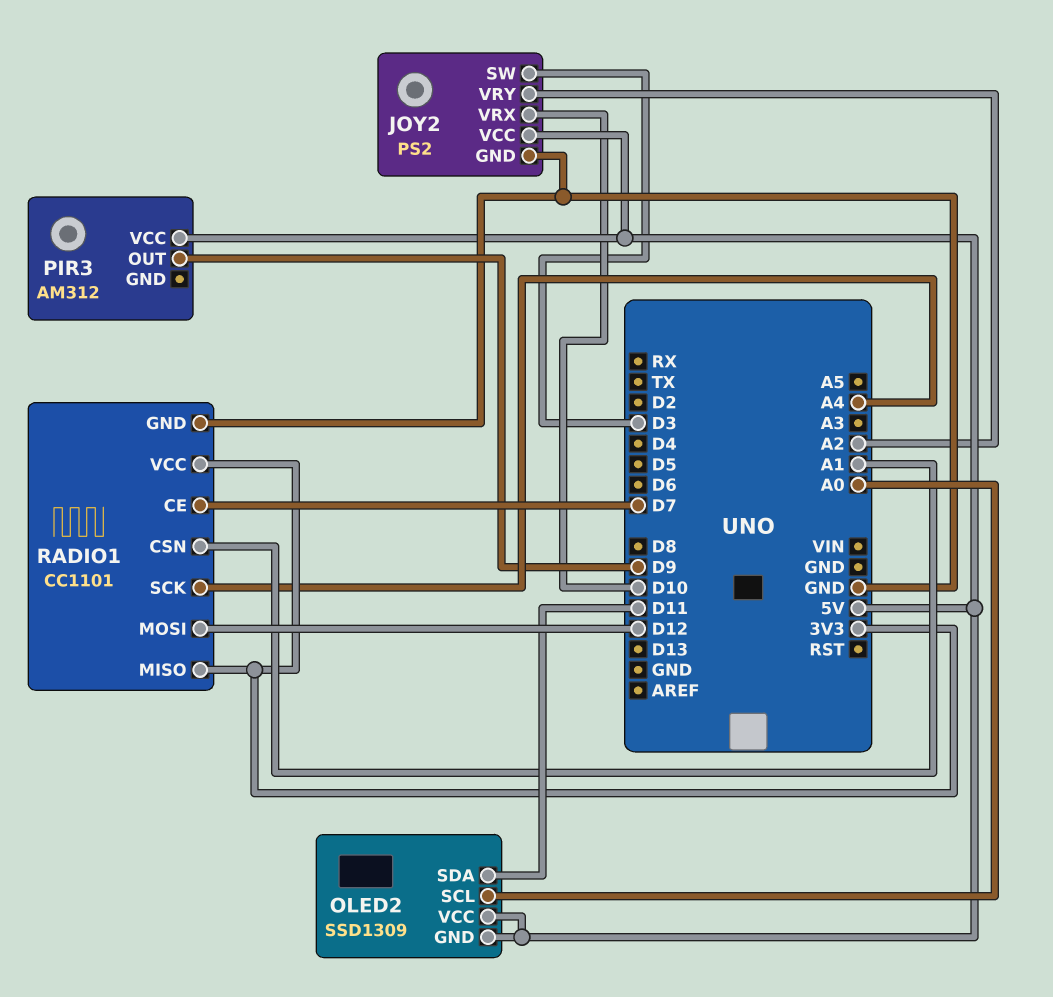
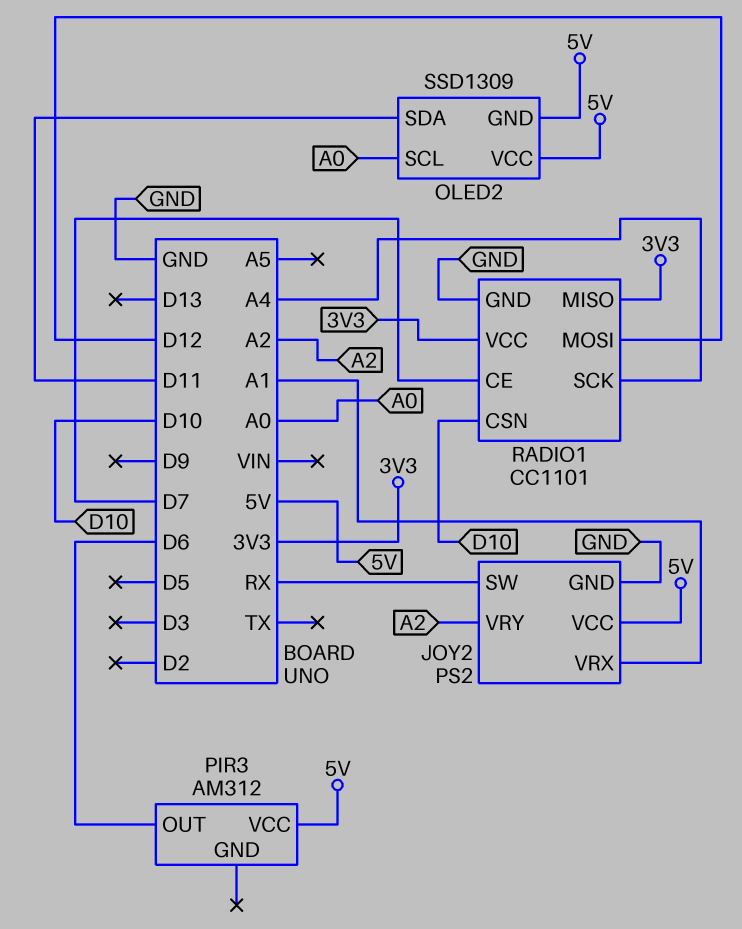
JOY2 pin SW: D3 -> RX
JOY2 pin VRX: D10 -> A1
PIR3 pin OUT: D9 -> D6
RADIO1 pin CSN: A1 -> D10

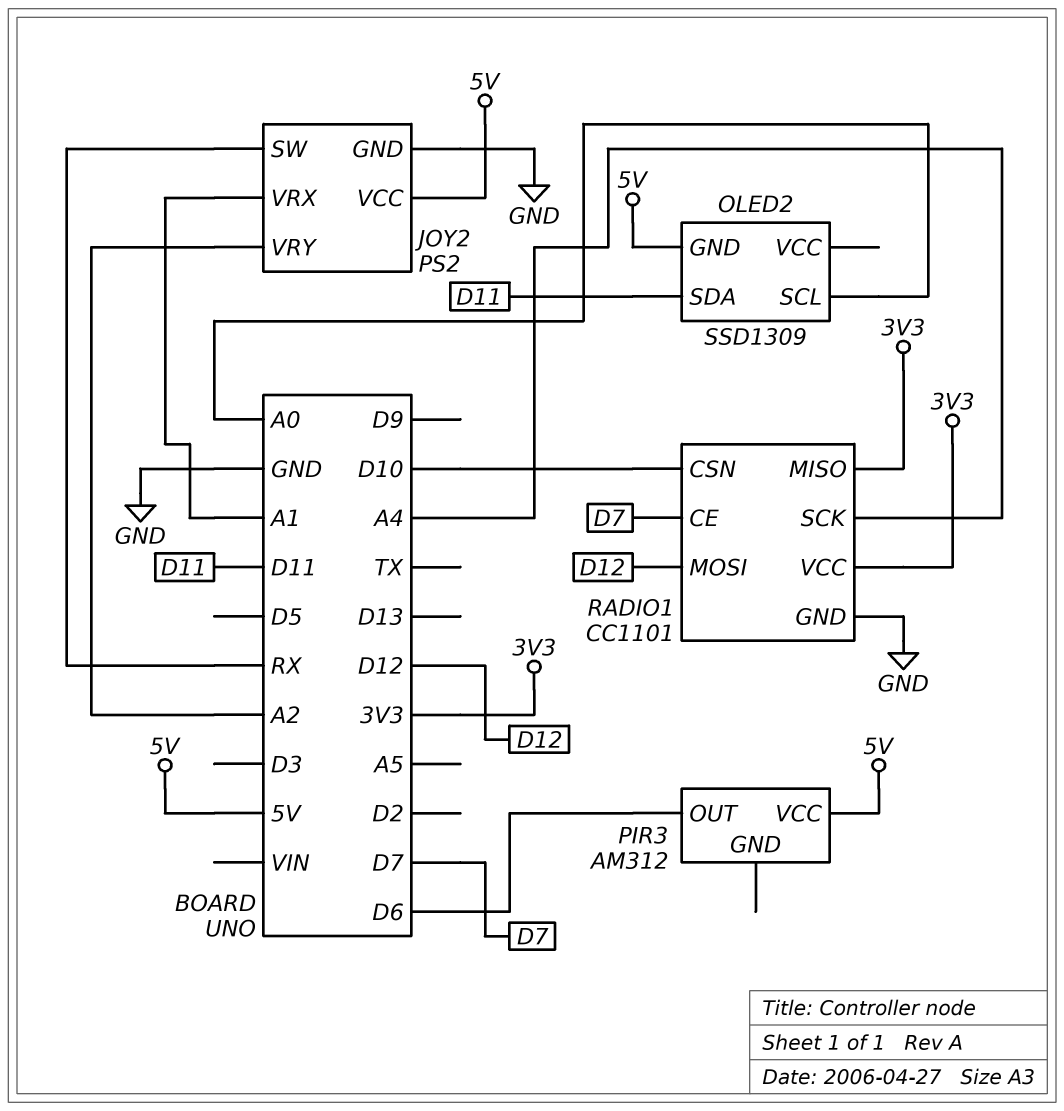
OLED2 pin VCC: 5V -> none

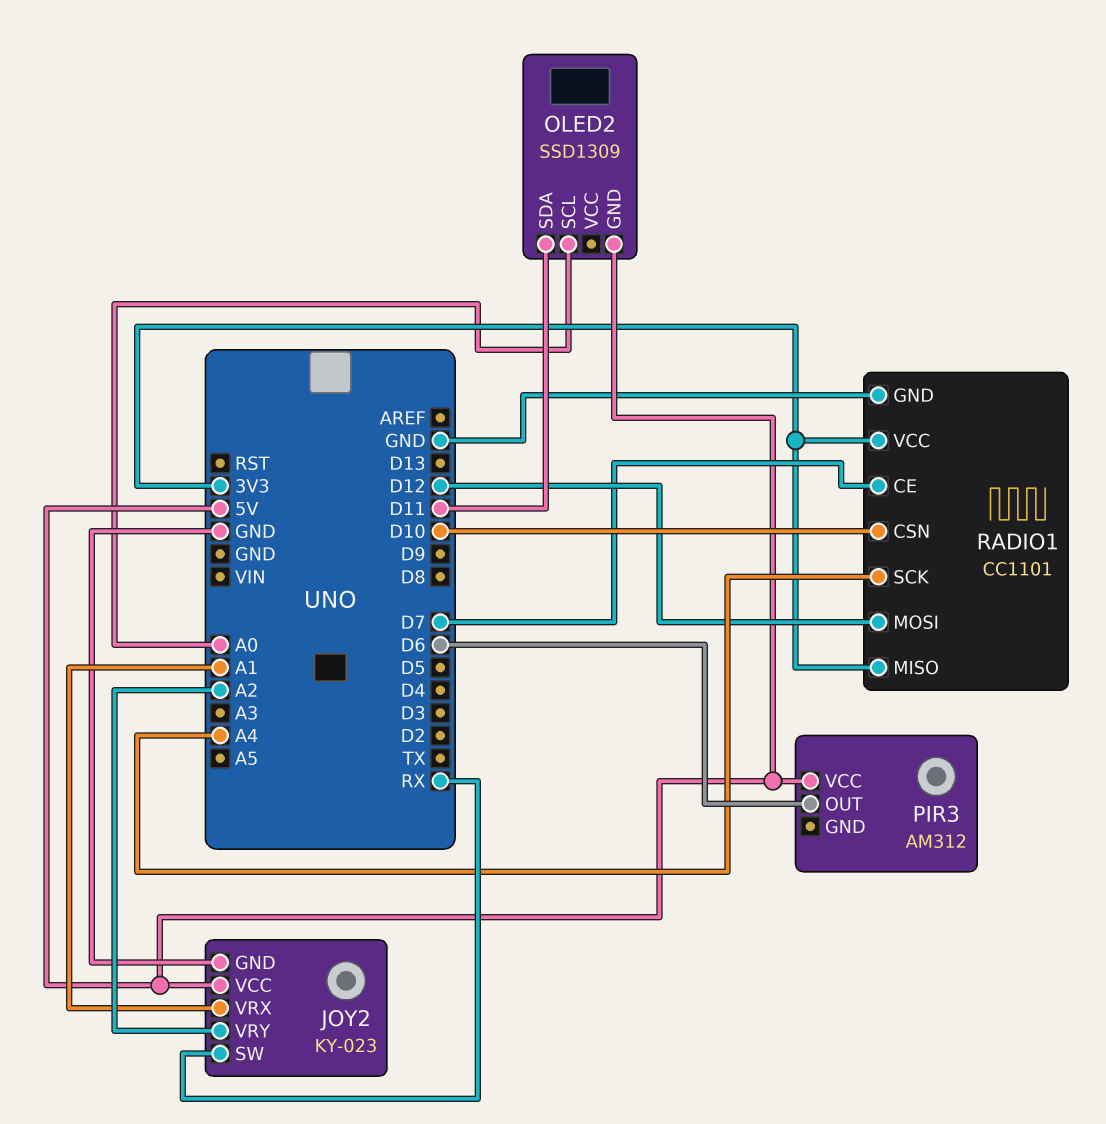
JOY2: PS2 -> KY-023

